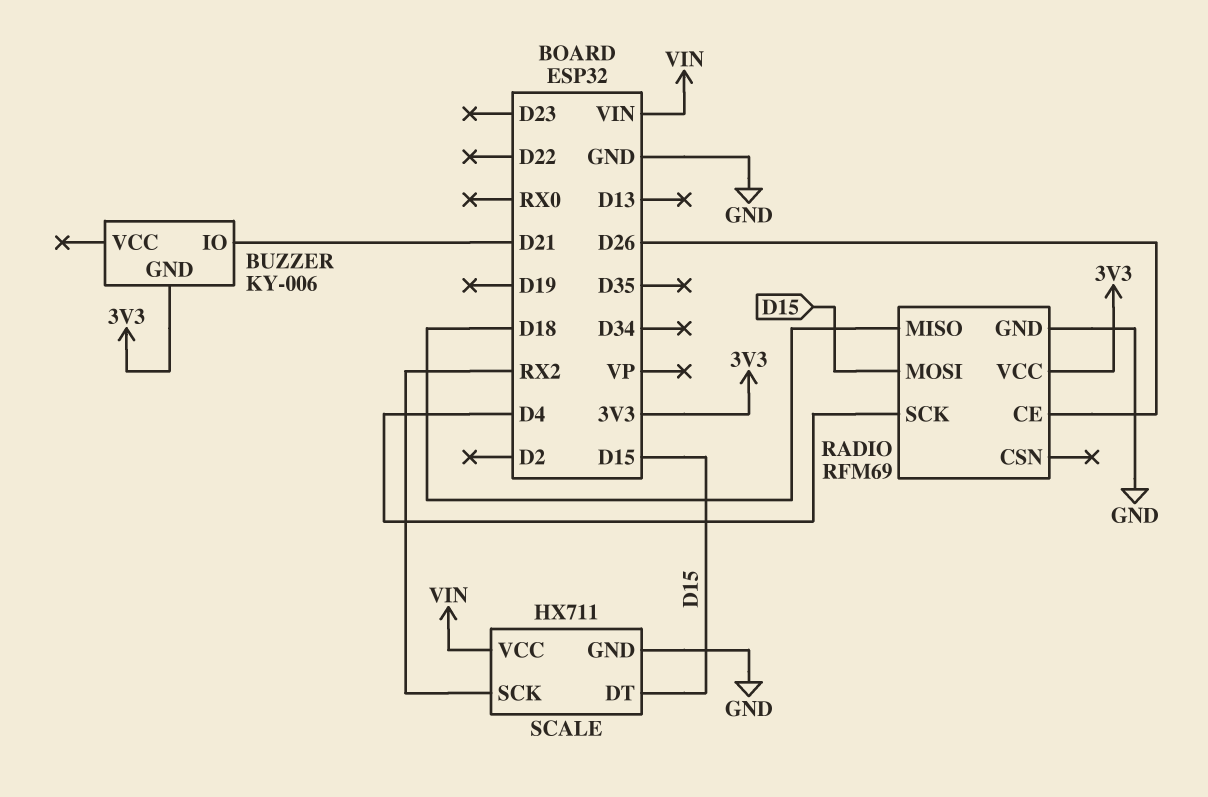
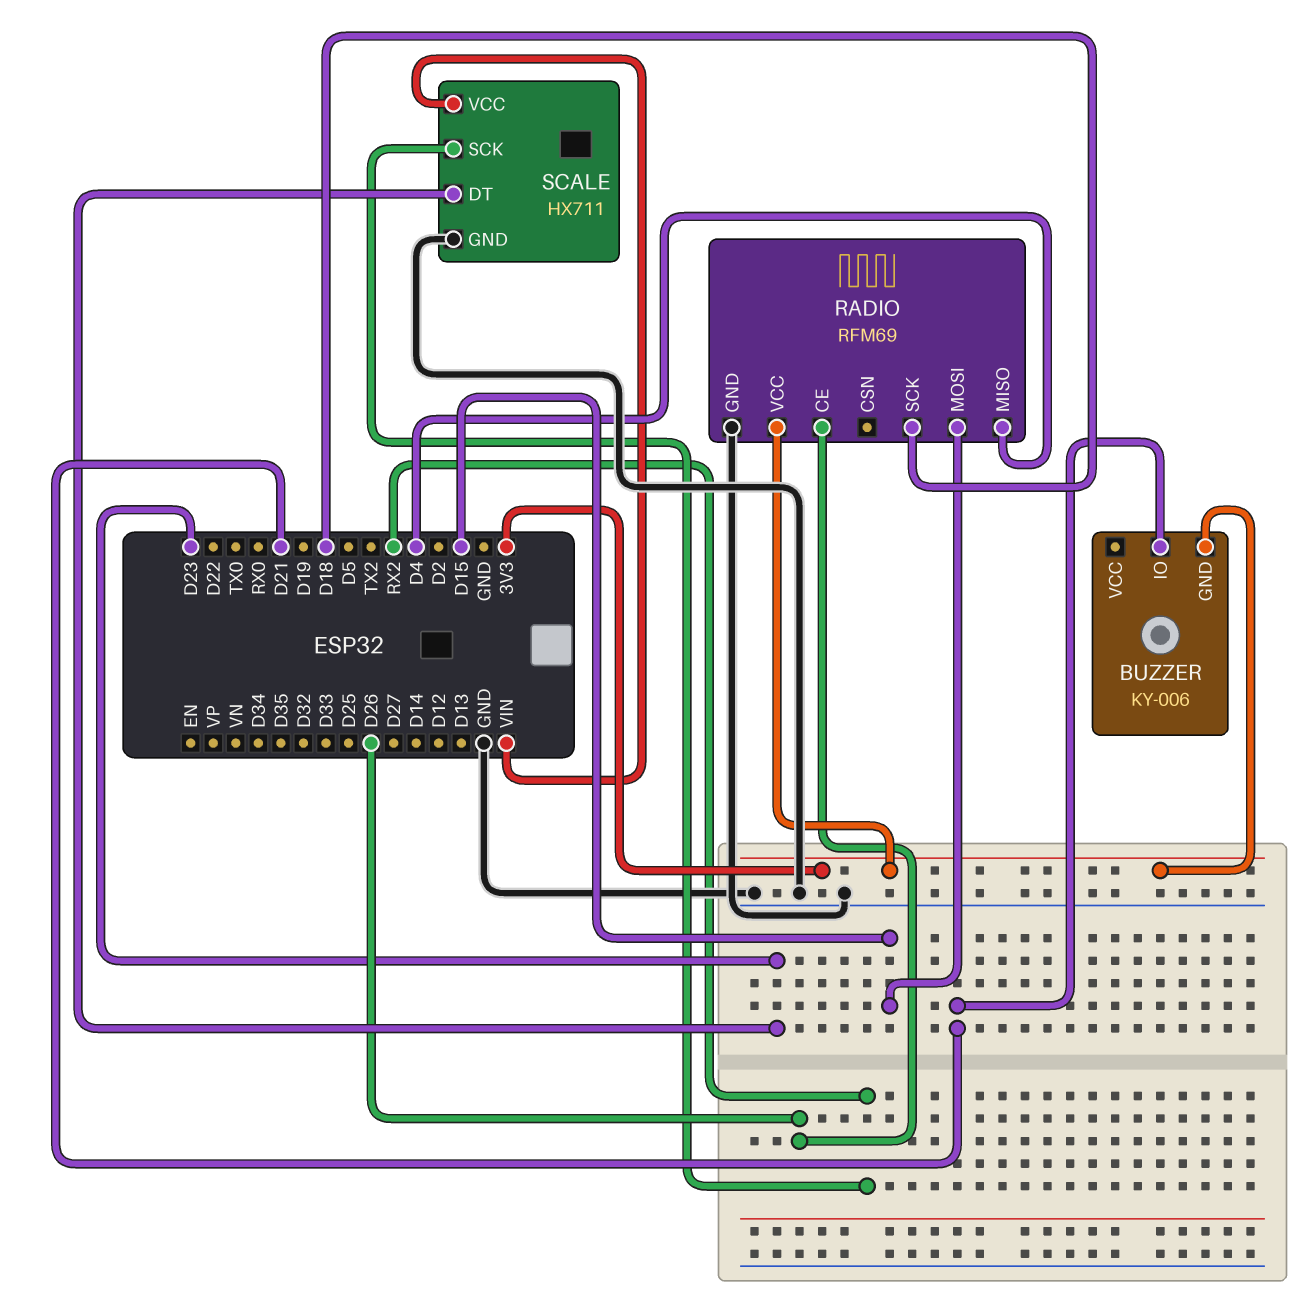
RADIO pin MISO: D18 -> D4
RADIO pin SCK: D4 -> D18
SCALE pin DT: D15 -> D23

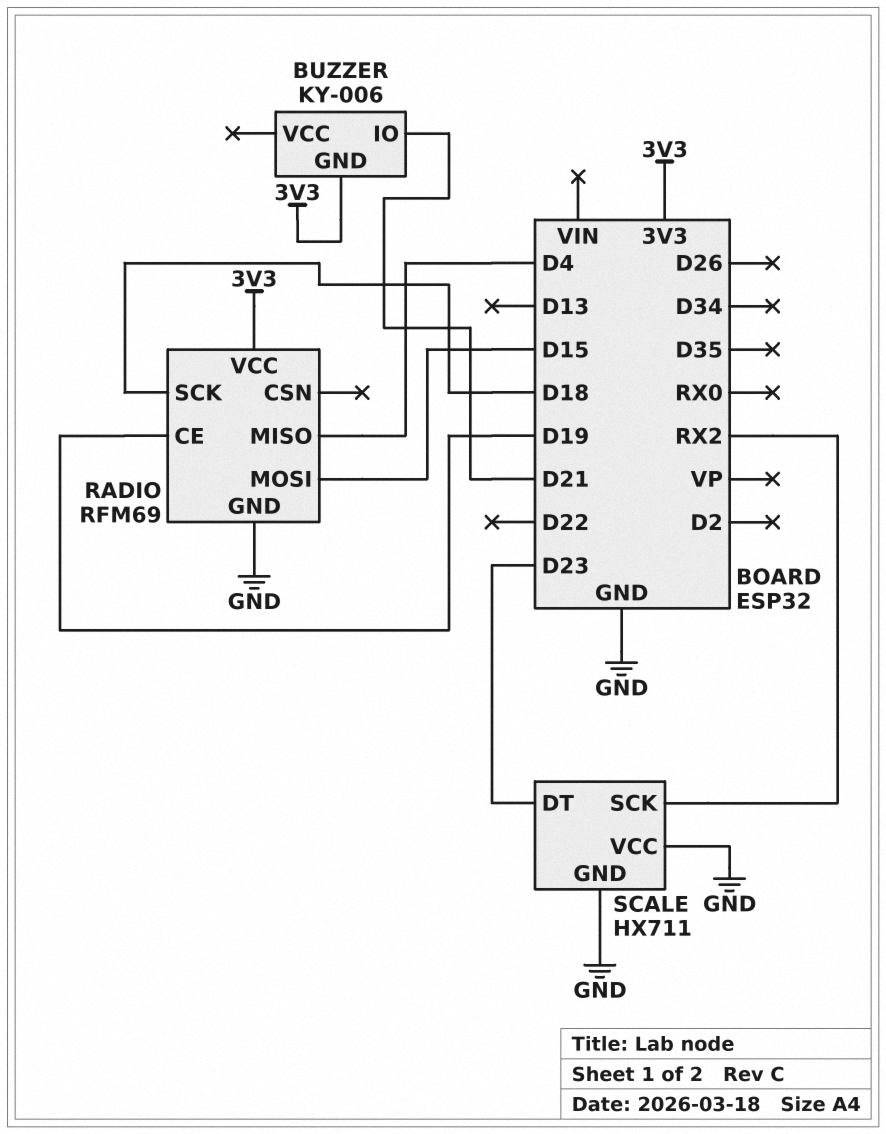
RADIO pin CE: D26 -> D19
SCALE pin VCC: VIN -> GND

